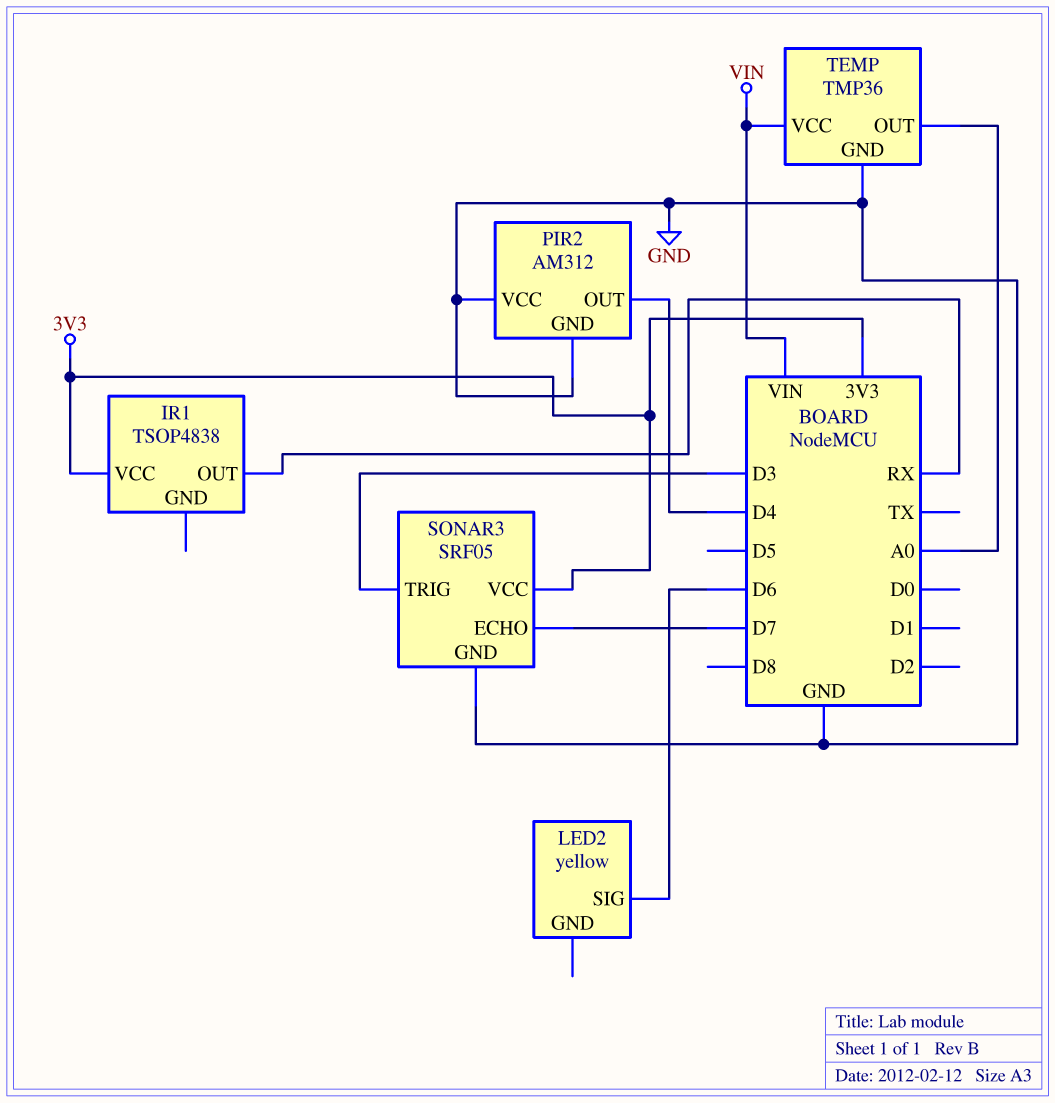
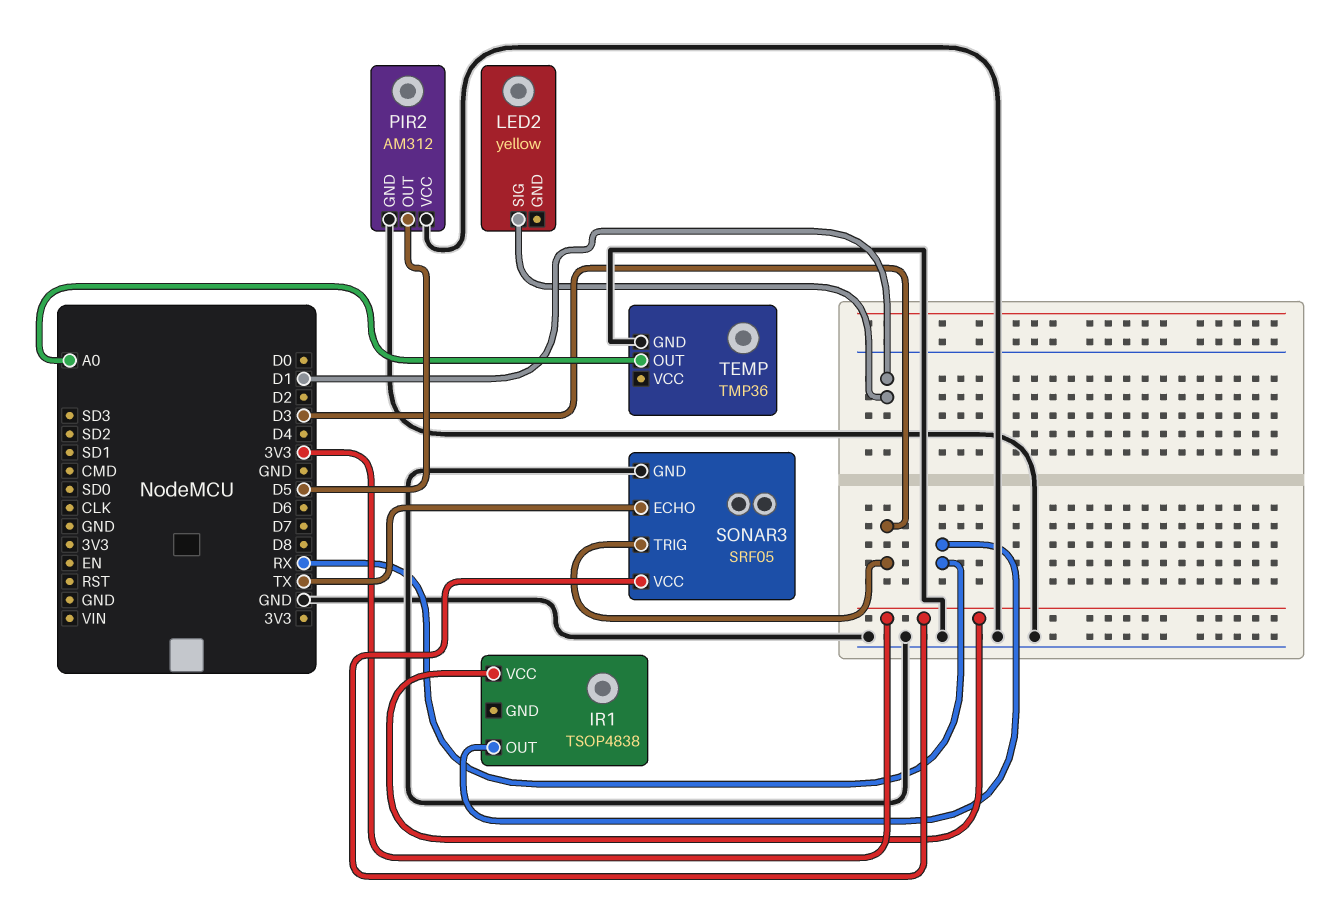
LED2 pin SIG: D6 -> D1
PIR2 pin OUT: D4 -> D5
SONAR3 pin ECHO: D7 -> TX
TEMP pin VCC: VIN -> none

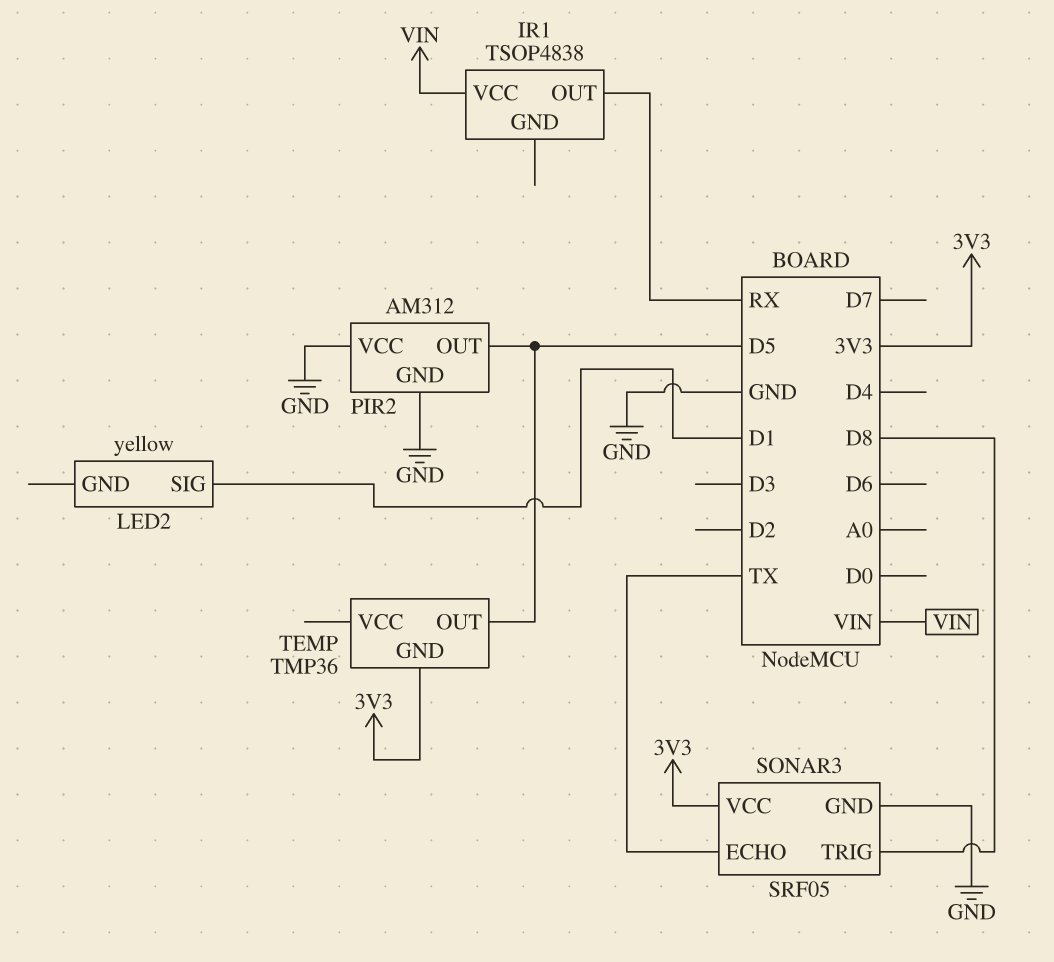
IR1 pin VCC: 3V3 -> VIN
SONAR3 pin TRIG: D3 -> D8
TEMP pin GND: GND -> 3V3
TEMP pin OUT: A0 -> D5

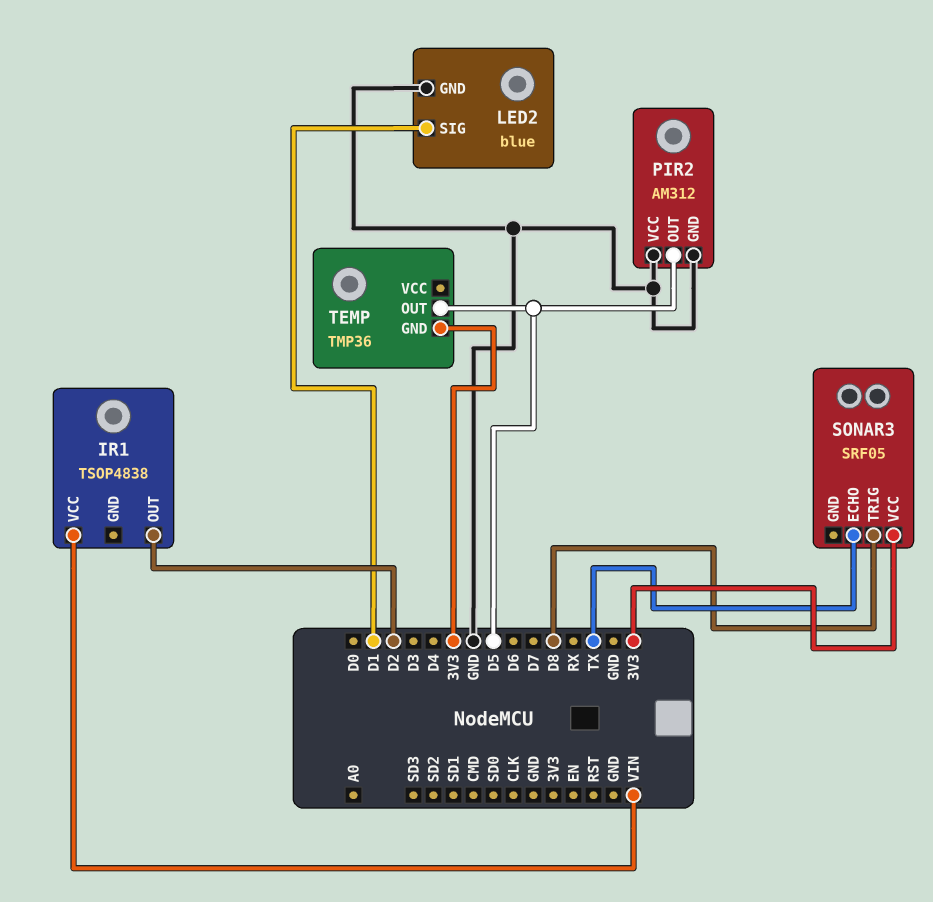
IR1 pin OUT: RX -> D2
LED2: yellow -> blue
LED2 pin GND: none -> GND
SONAR3 pin GND: GND -> none

